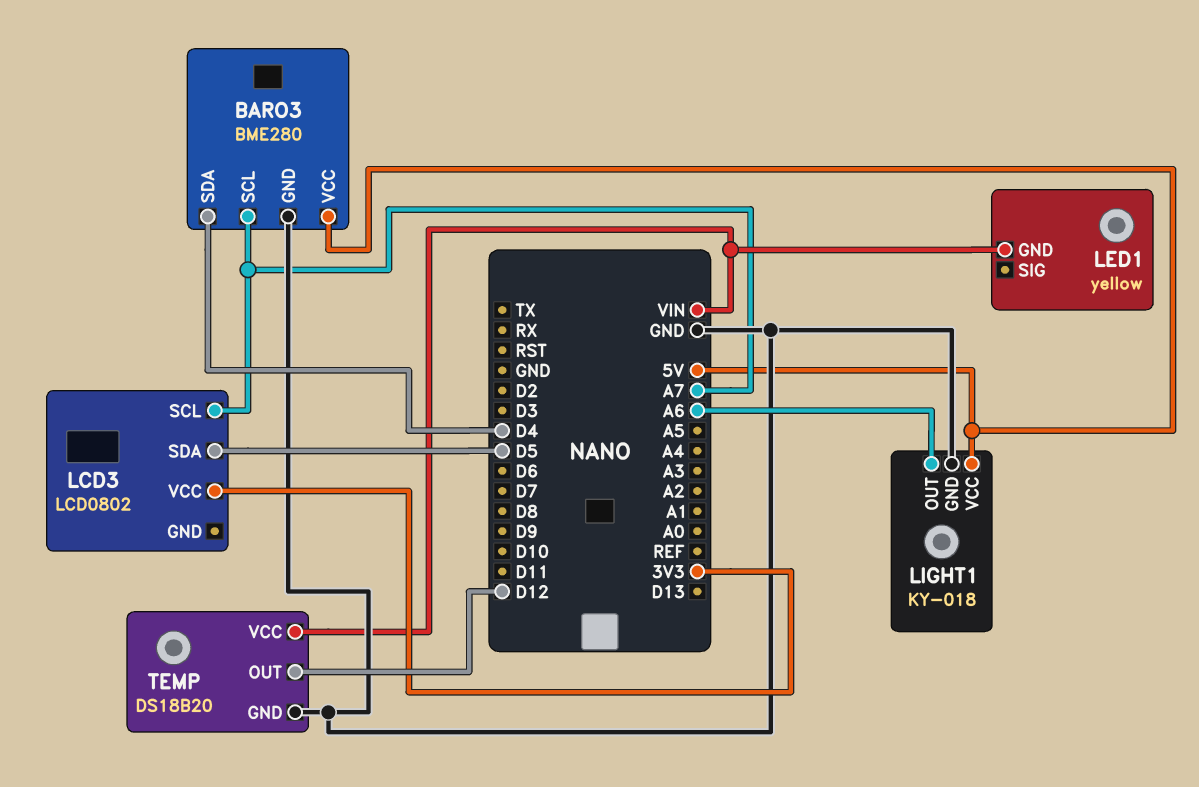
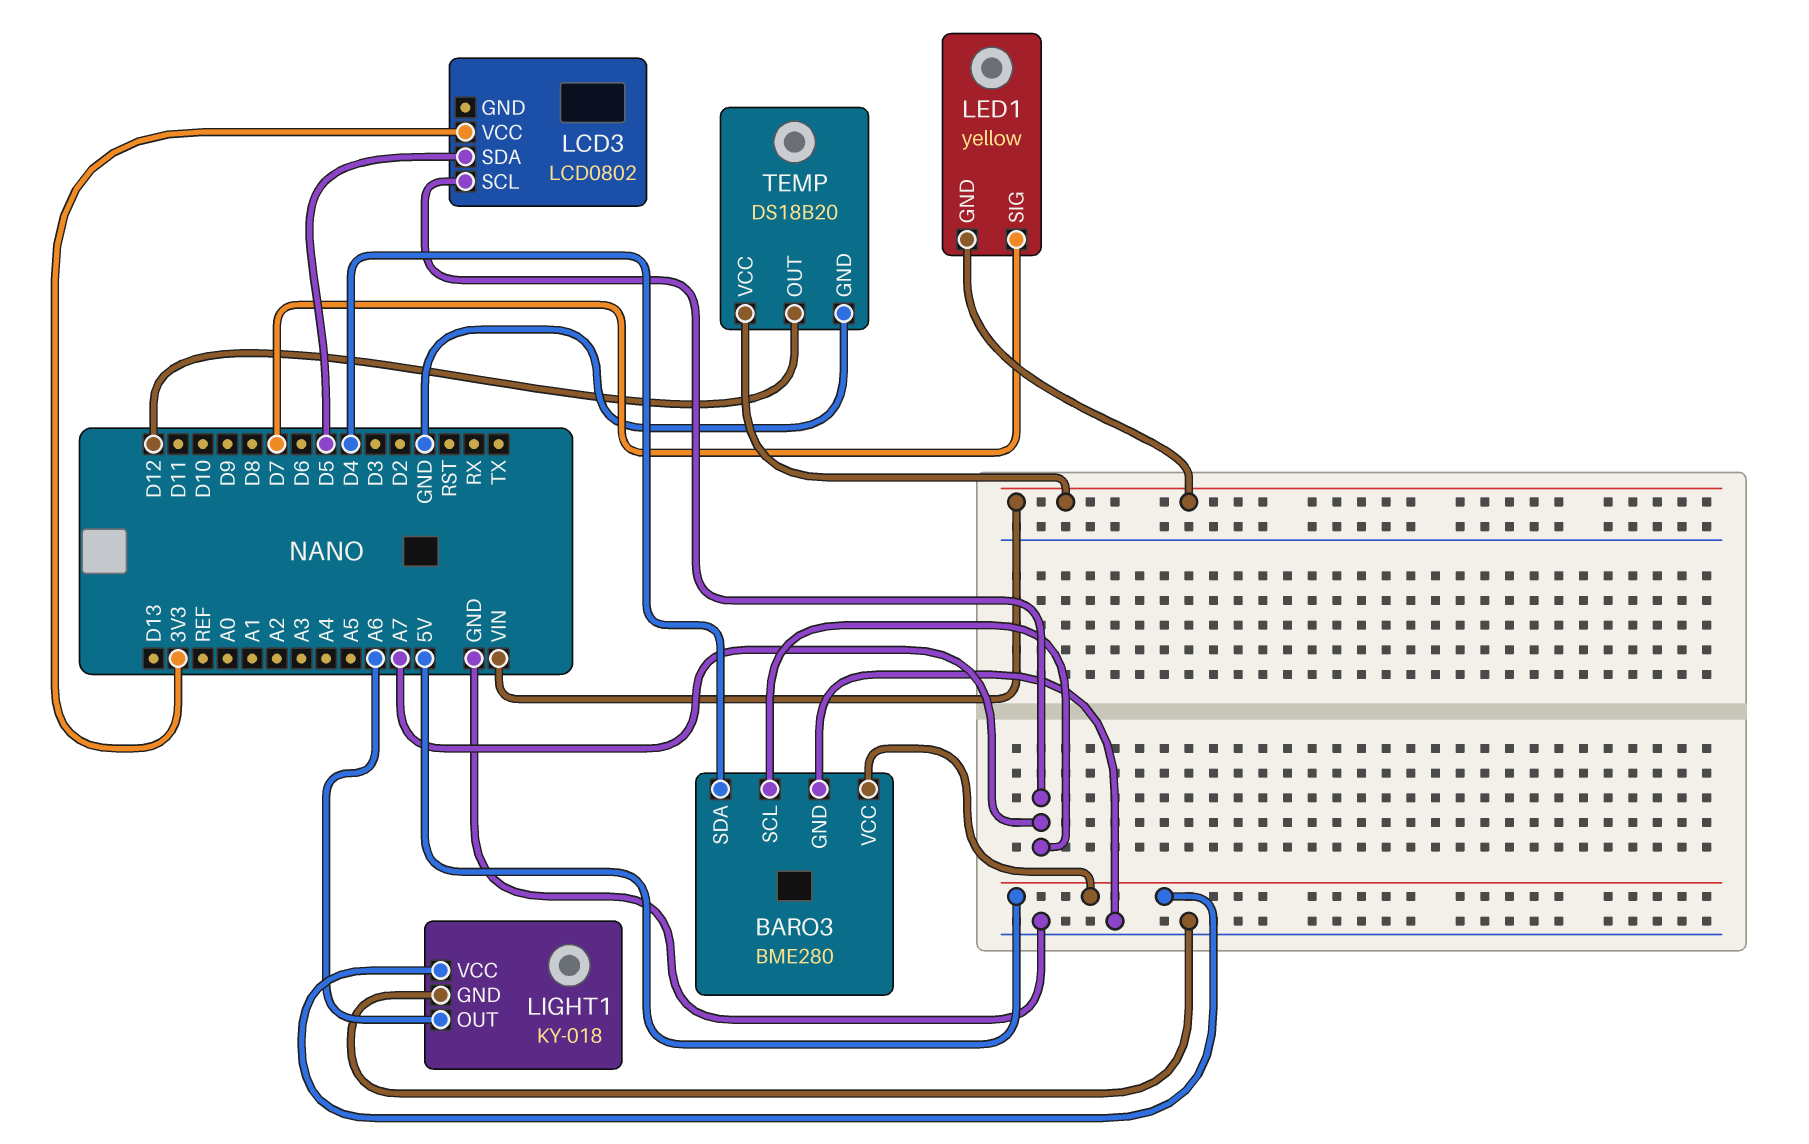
LED1 pin SIG: none -> D7

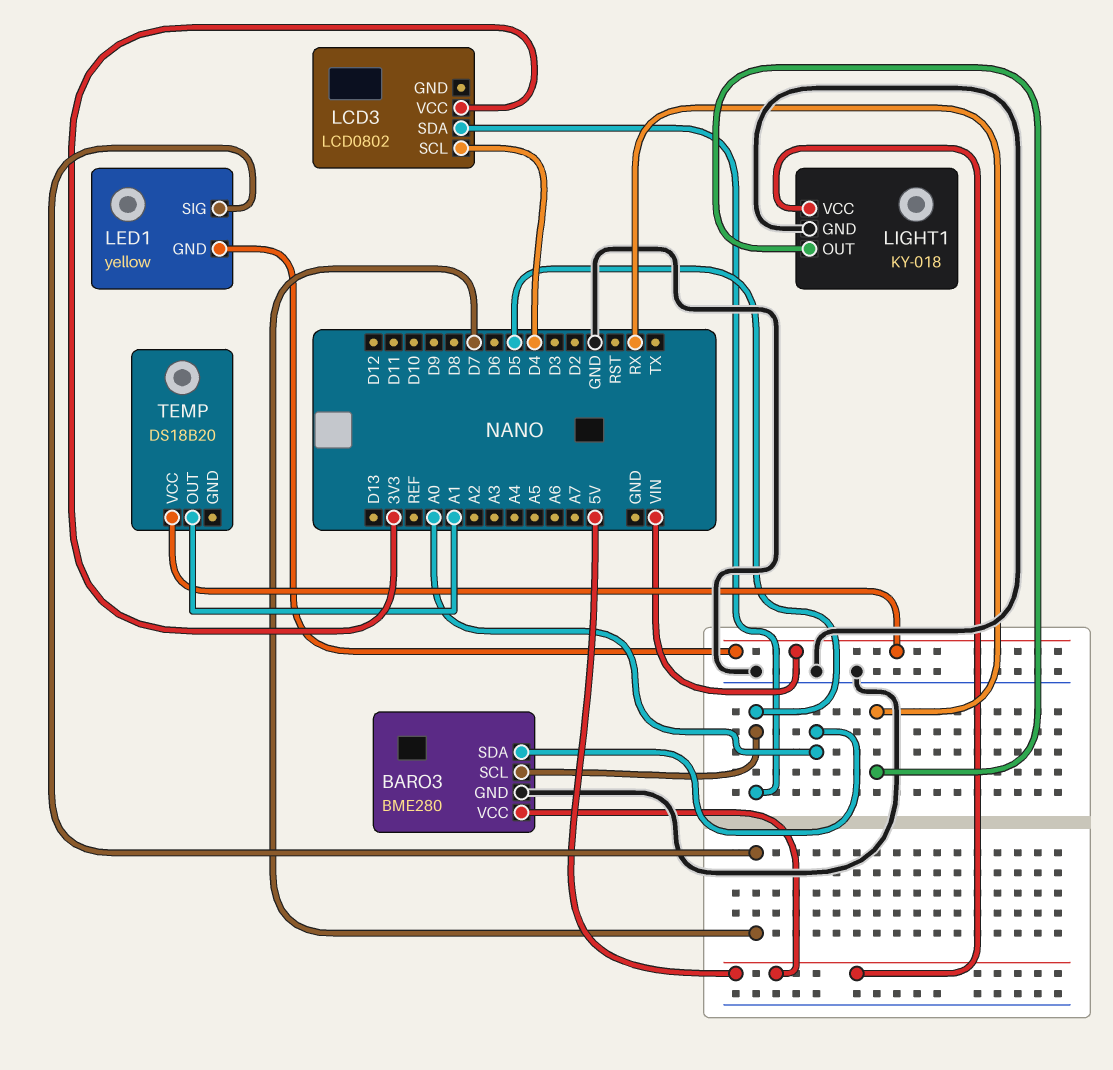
BARO3 pin SCL: A7 -> D5
BARO3 pin SDA: D4 -> A0
LCD3 pin SCL: A7 -> D4
LIGHT1 pin OUT: A6 -> RX
TEMP pin GND: GND -> none
TEMP pin OUT: D12 -> A1

